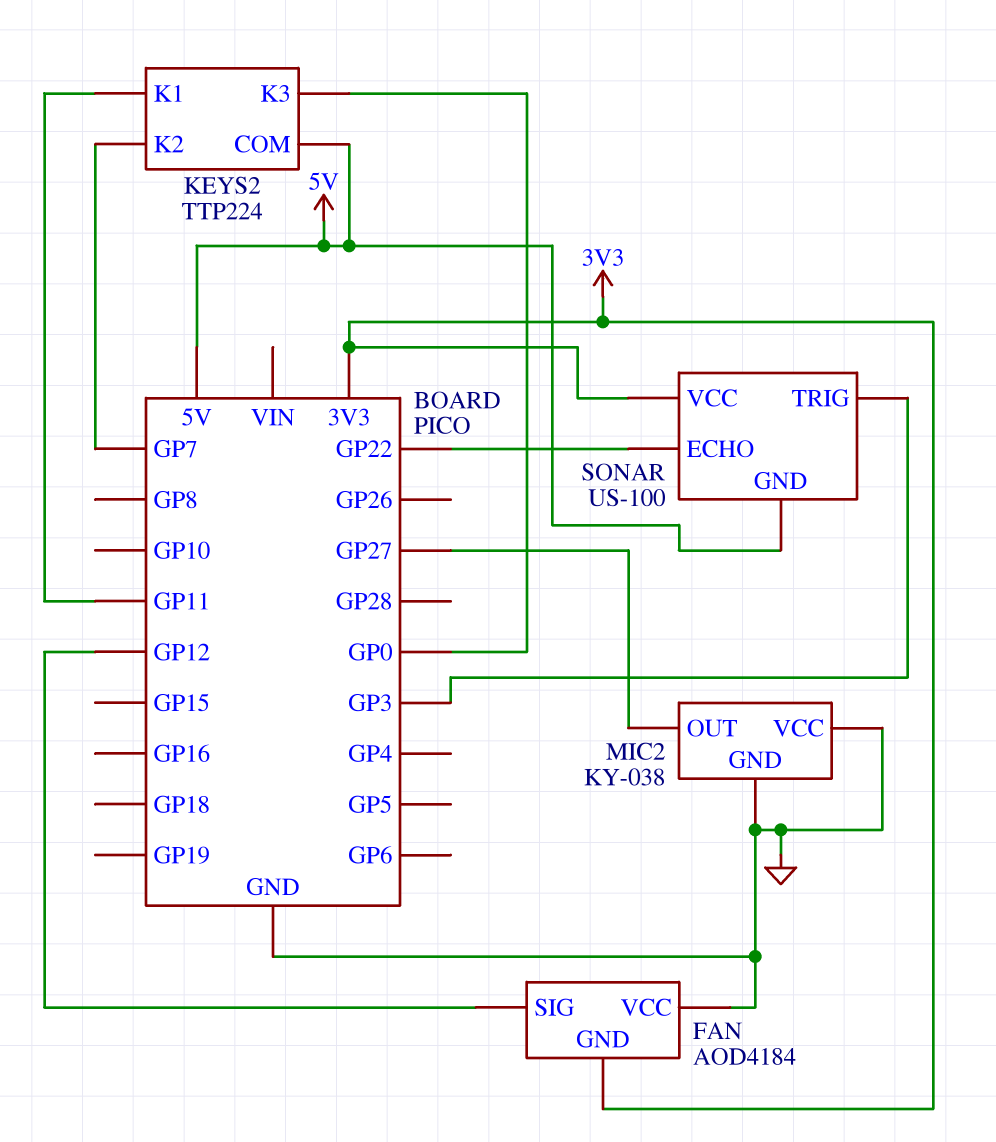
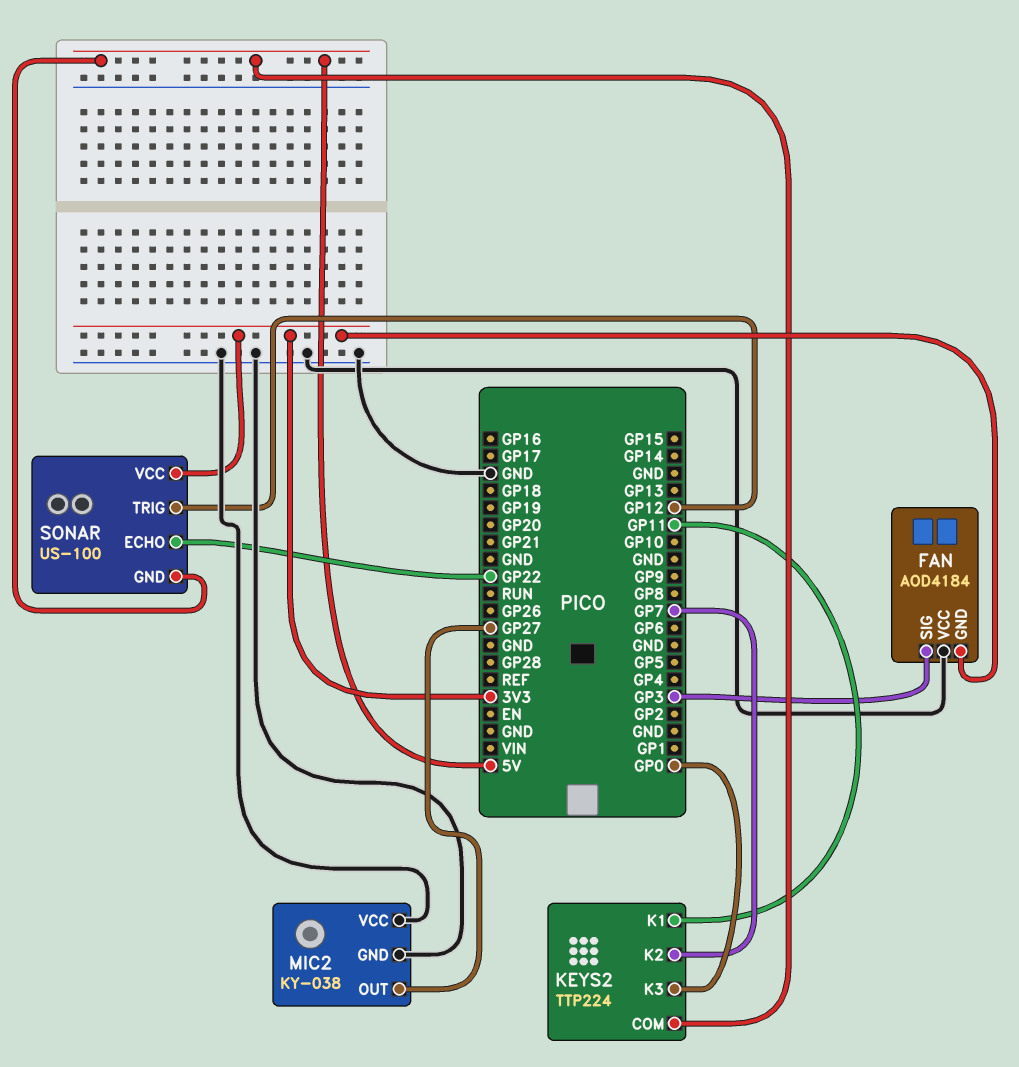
FAN pin SIG: GP12 -> GP3
SONAR pin TRIG: GP3 -> GP12

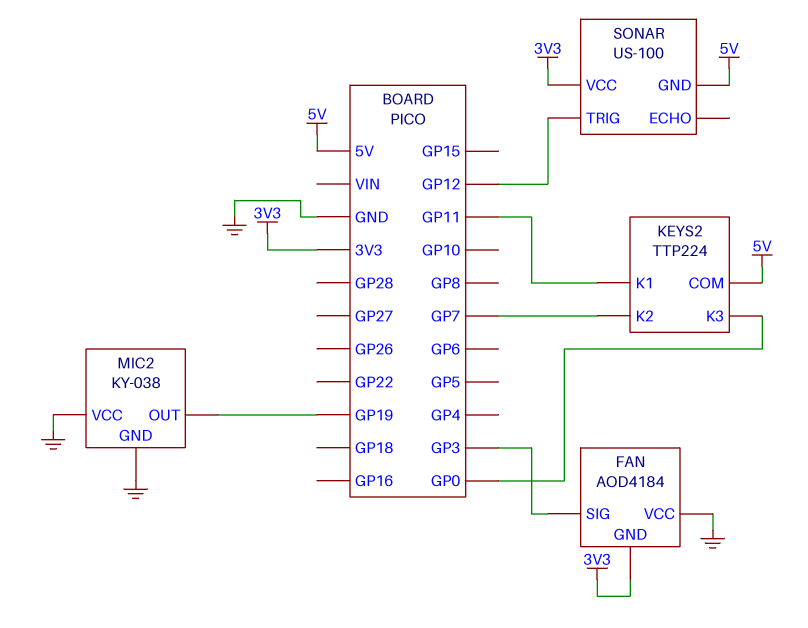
MIC2 pin OUT: GP27 -> GP19
SONAR pin ECHO: GP22 -> none

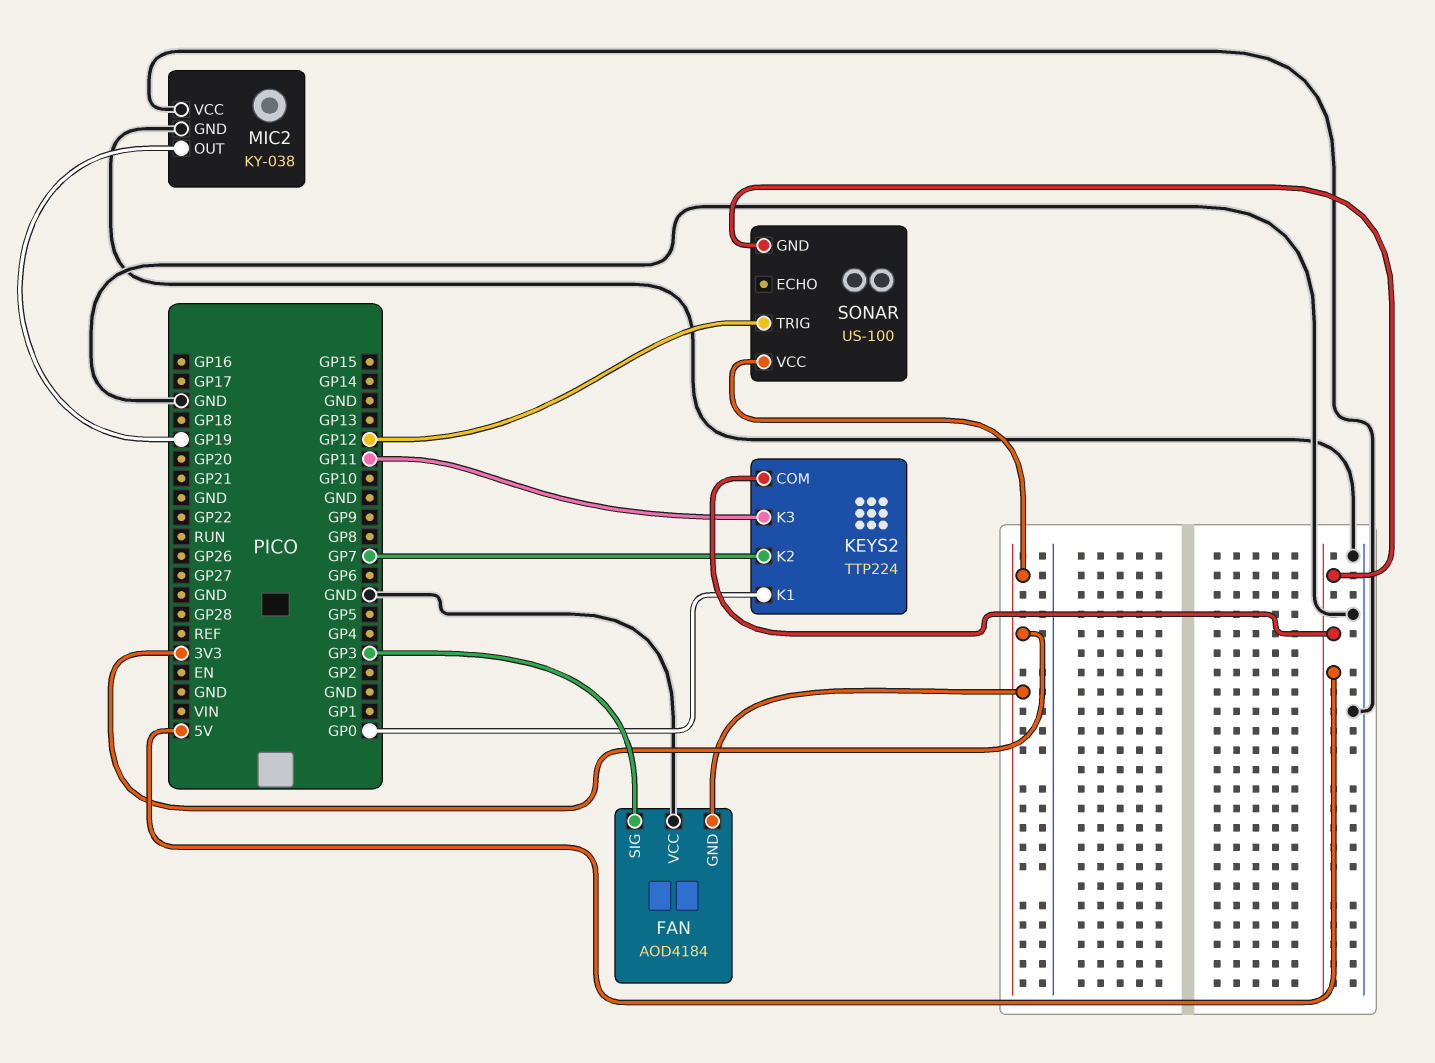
KEYS2 pin K1: GP11 -> GP0
KEYS2 pin K3: GP0 -> GP11

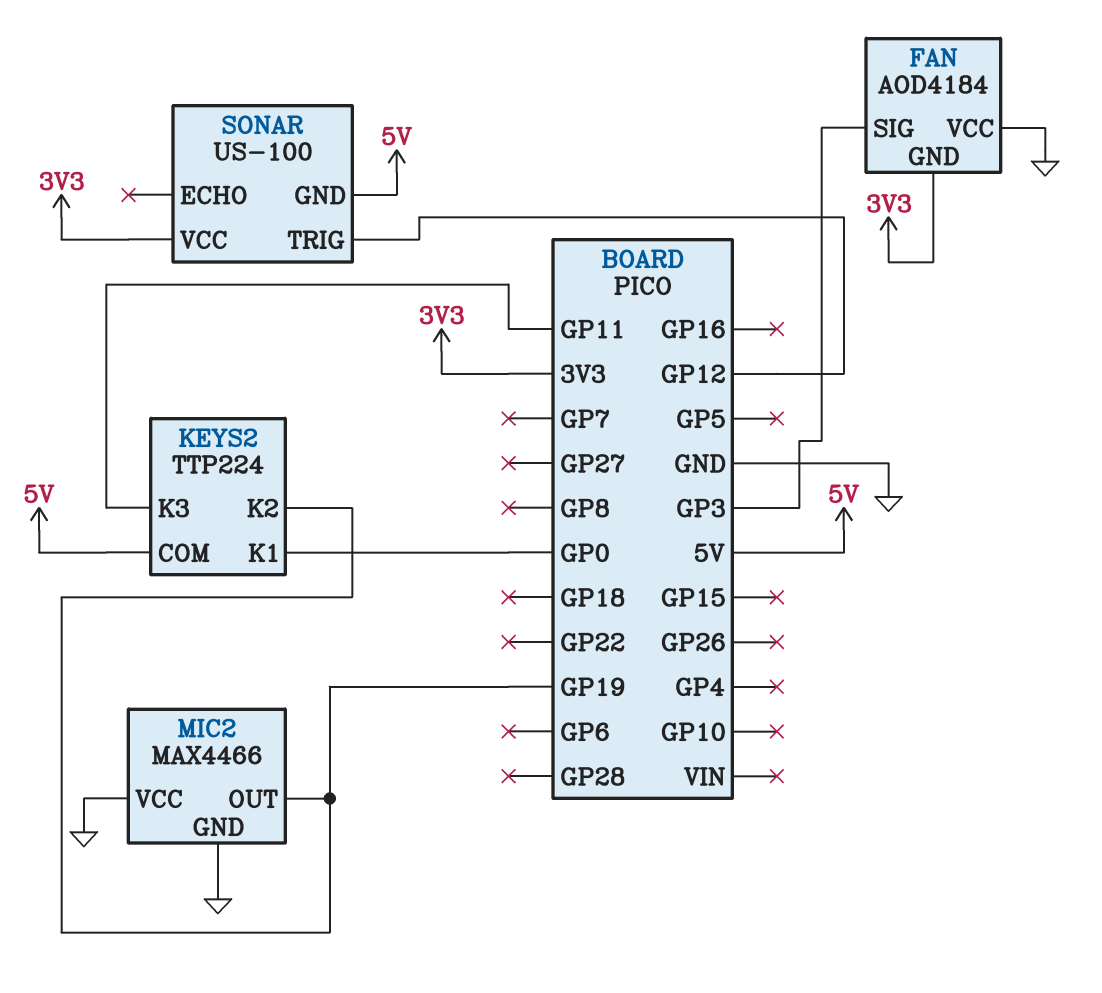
KEYS2 pin K2: GP7 -> GP19
MIC2: KY-038 -> MAX4466

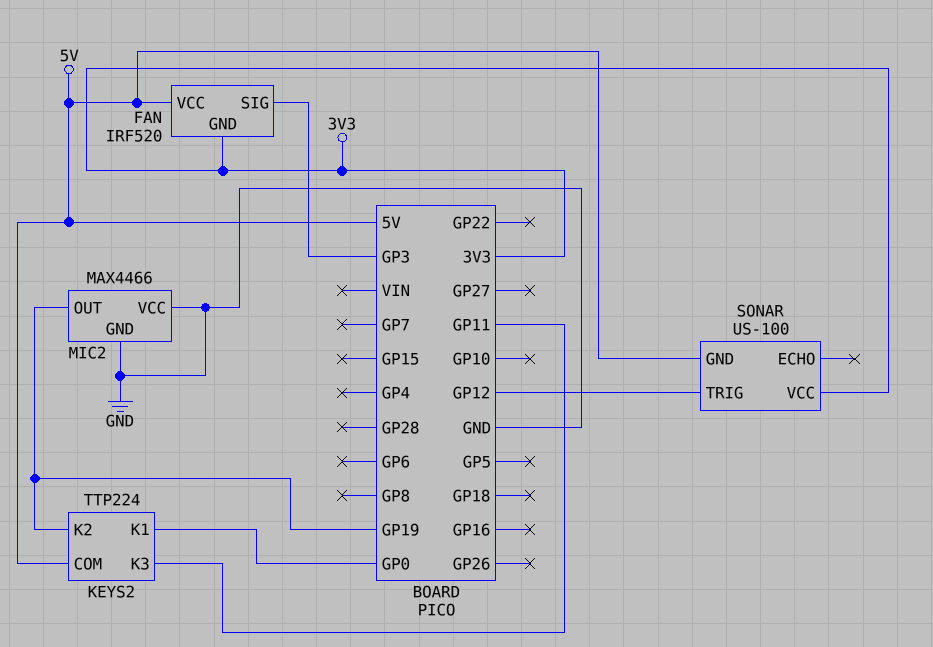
FAN: AOD4184 -> IRF520
FAN pin VCC: GND -> 5V

